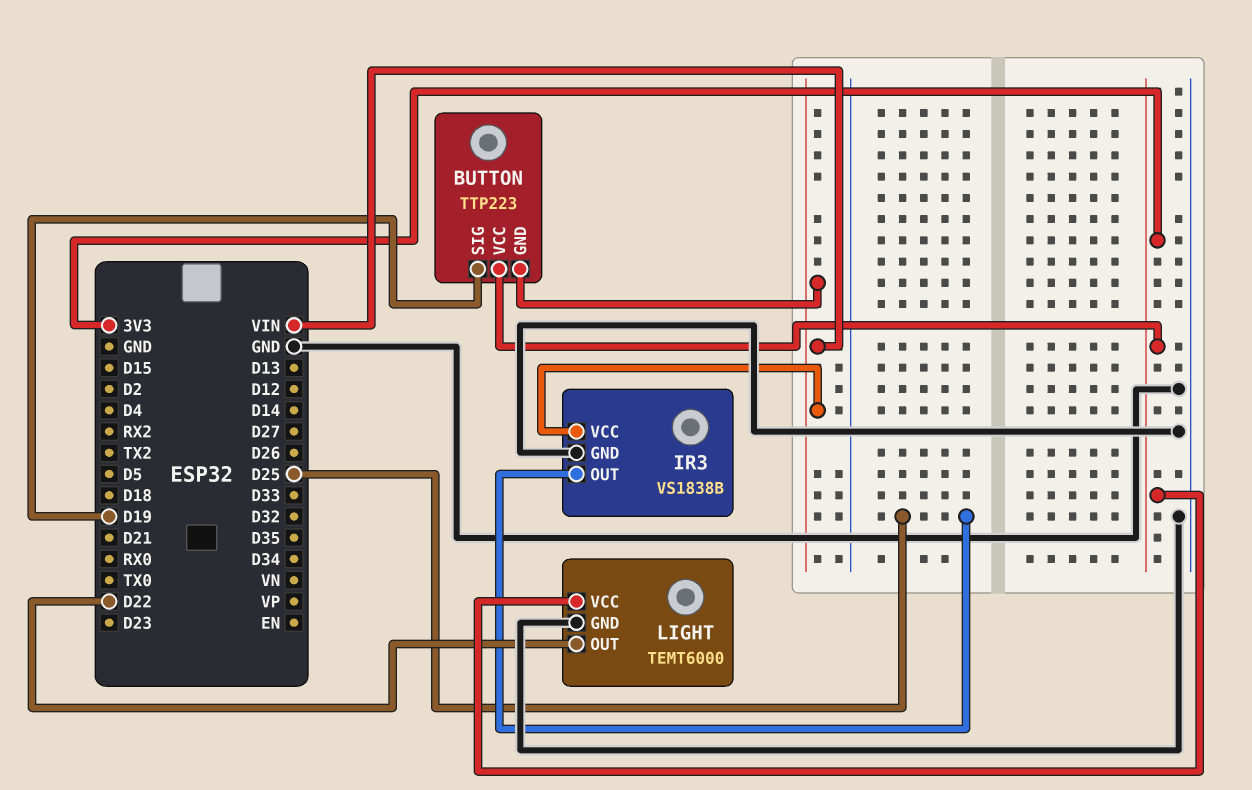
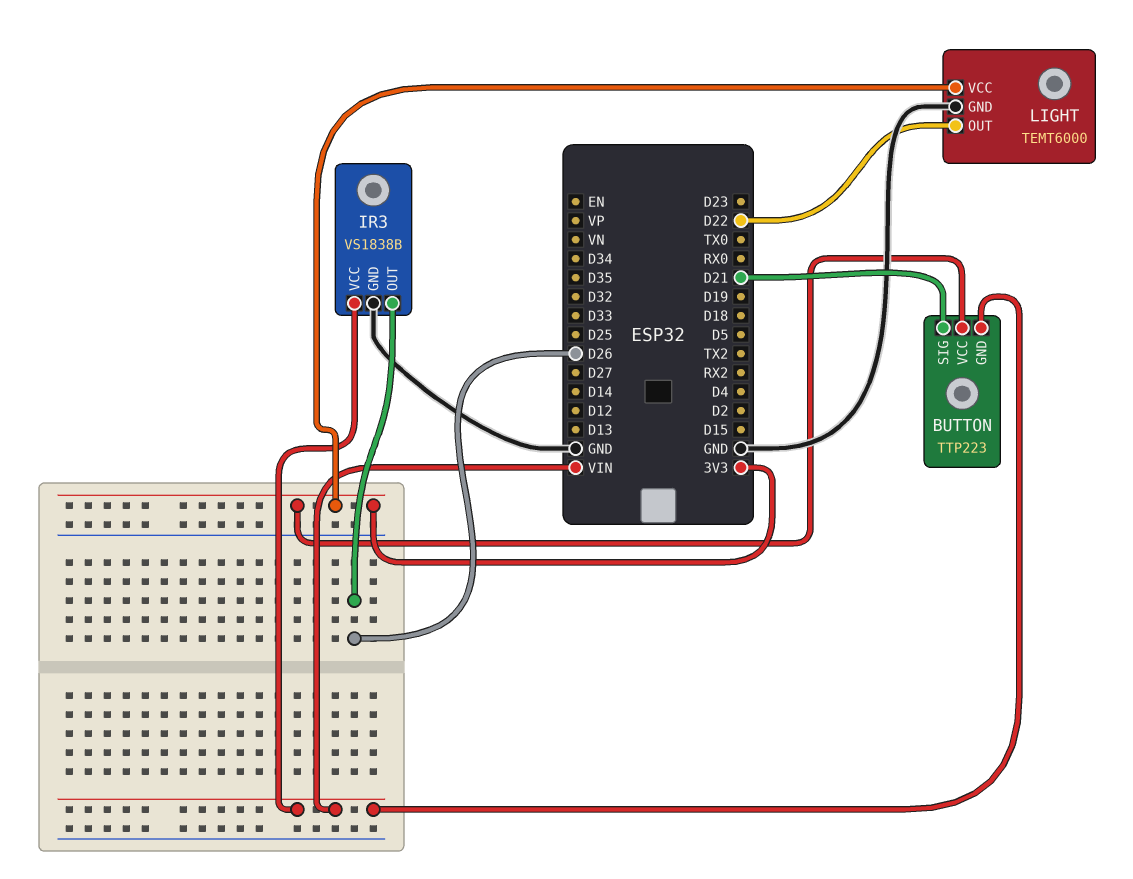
BUTTON pin SIG: D19 -> D21
IR3 pin OUT: D25 -> D26

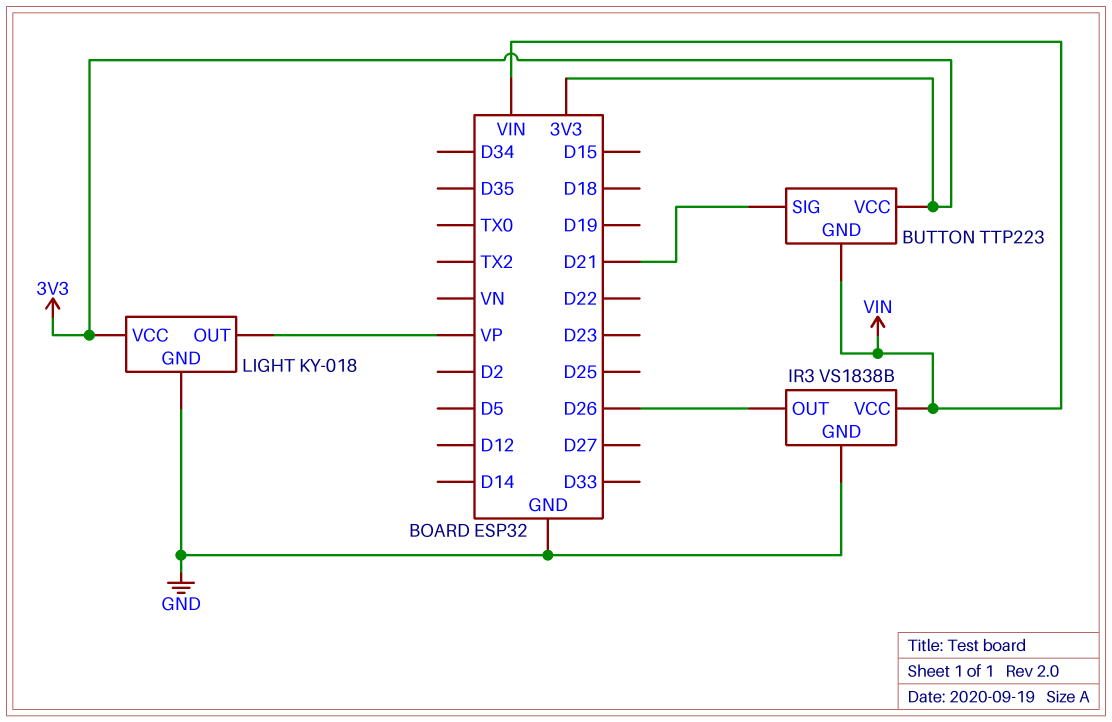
LIGHT: TEMT6000 -> KY-018
LIGHT pin OUT: D22 -> VP

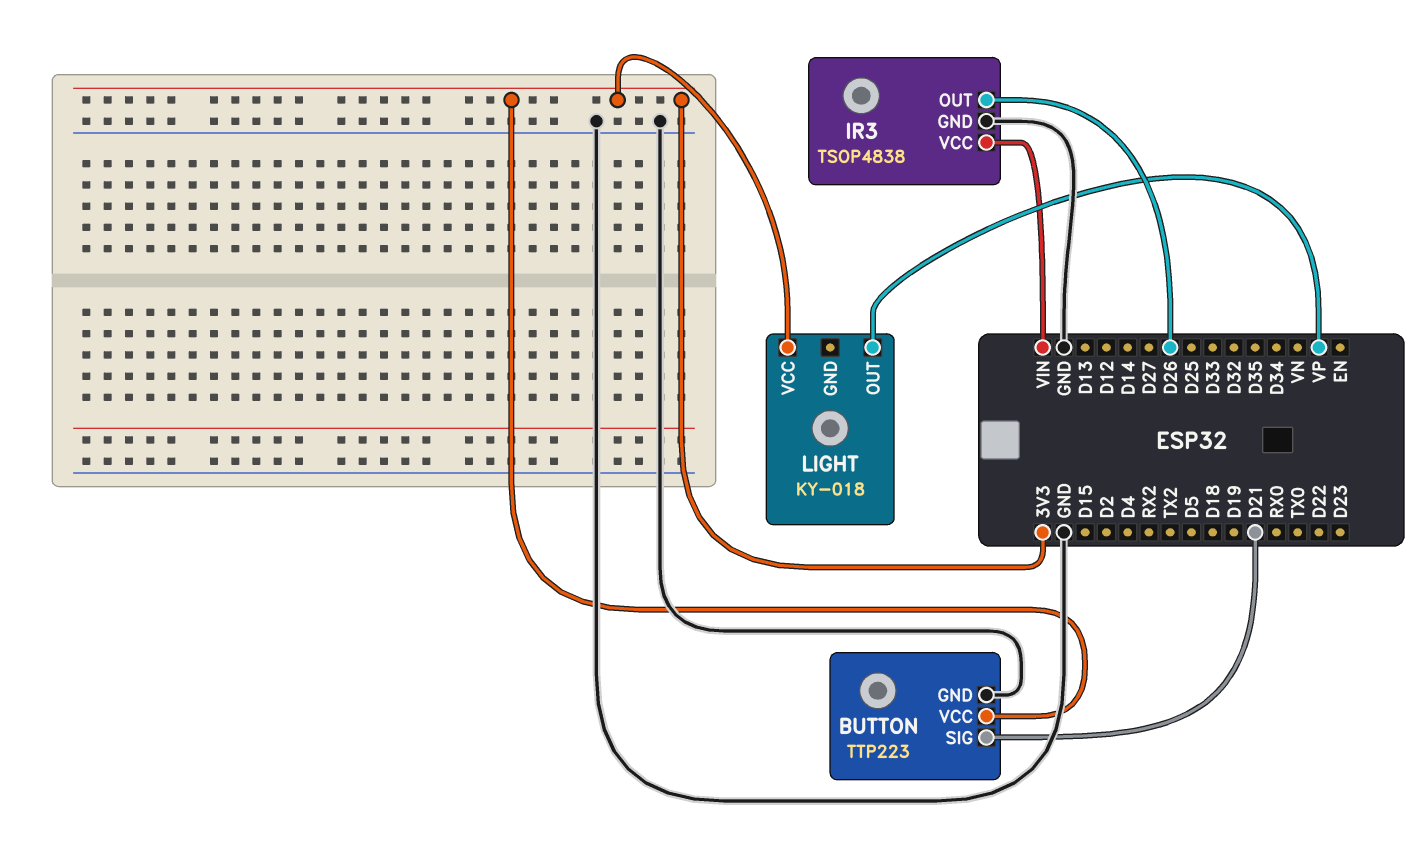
BUTTON pin GND: VIN -> GND
IR3: VS1838B -> TSOP4838
LIGHT pin GND: GND -> none

